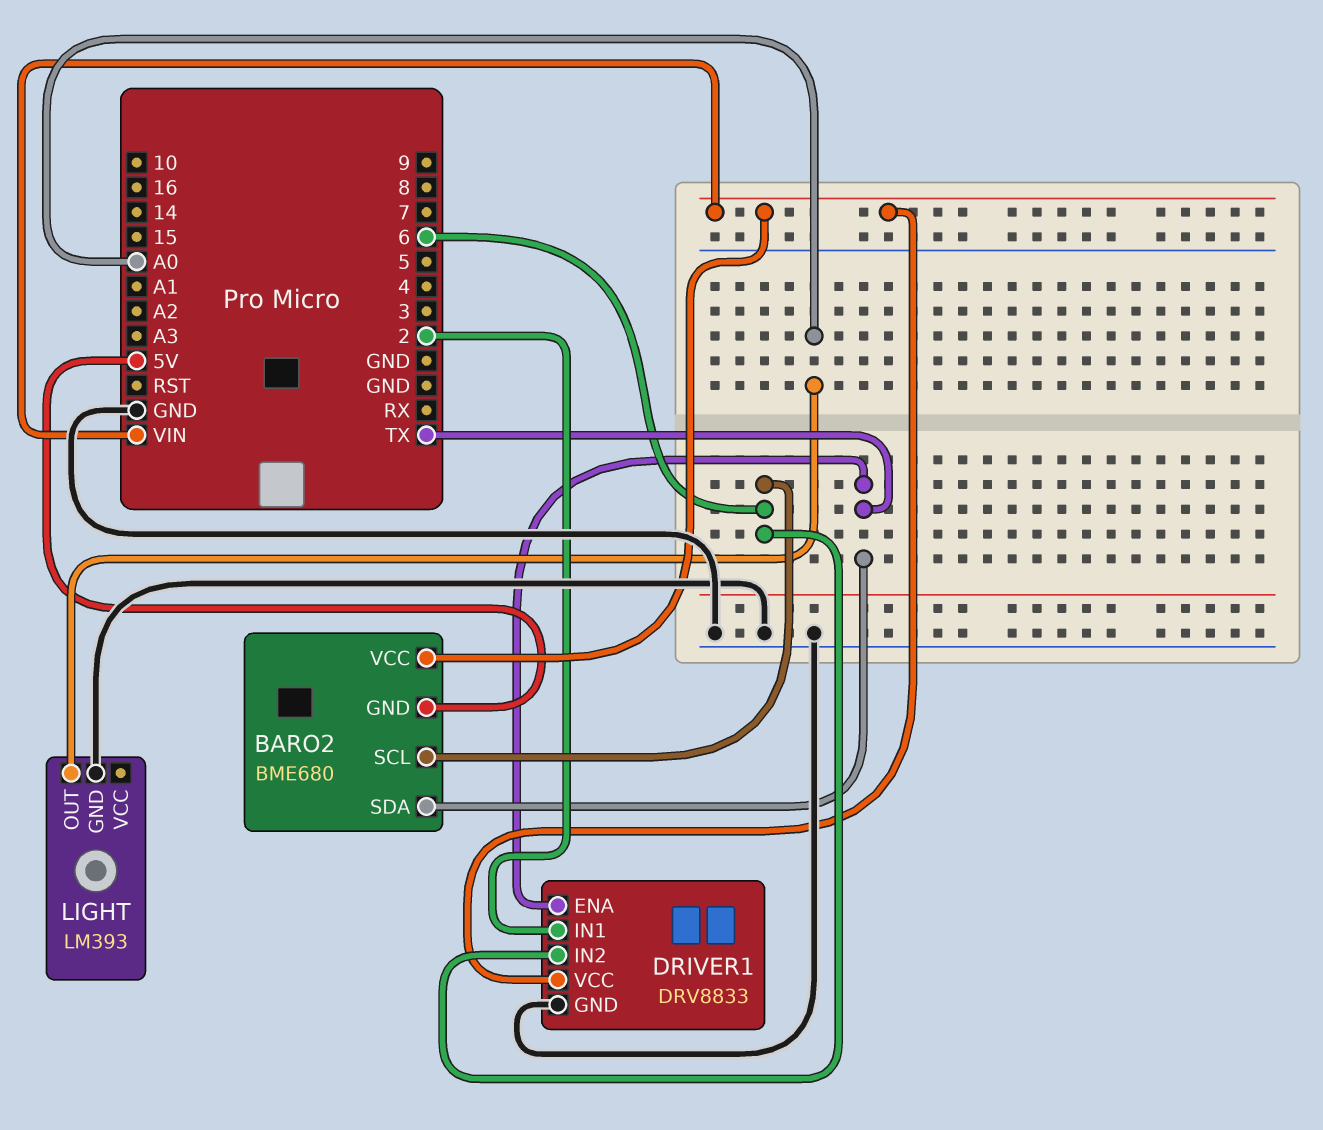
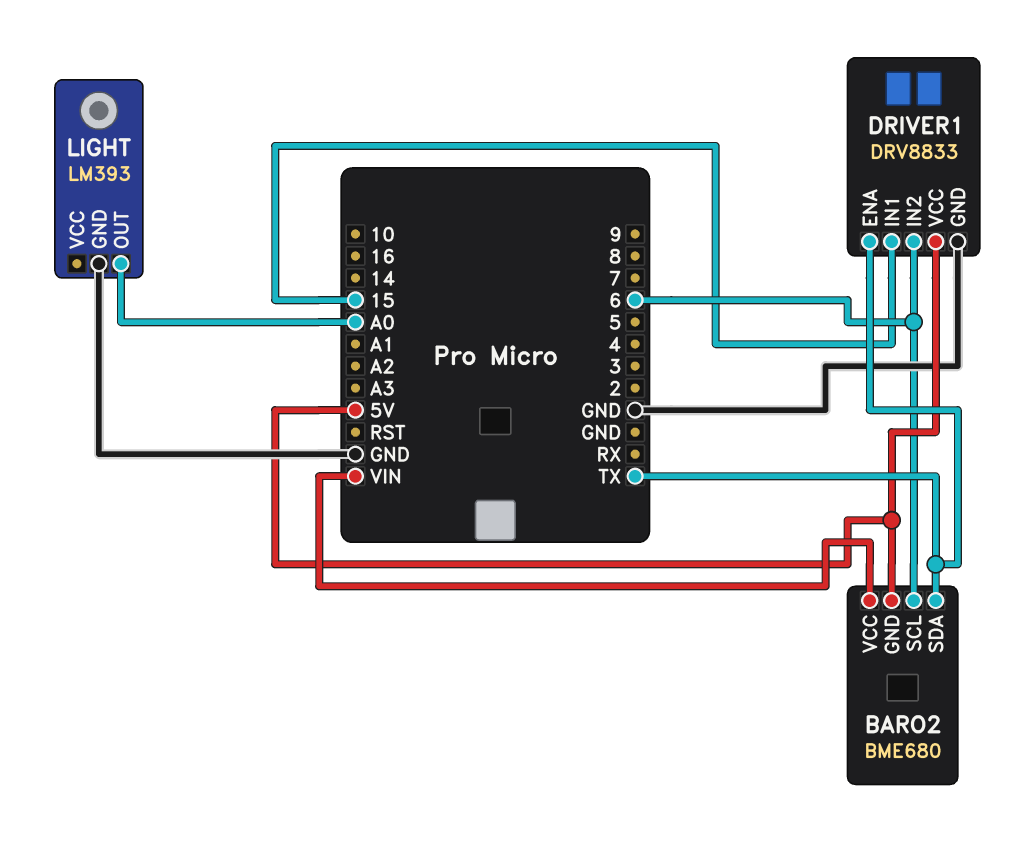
DRIVER1 pin IN1: 2 -> 15
DRIVER1 pin VCC: VIN -> 5V

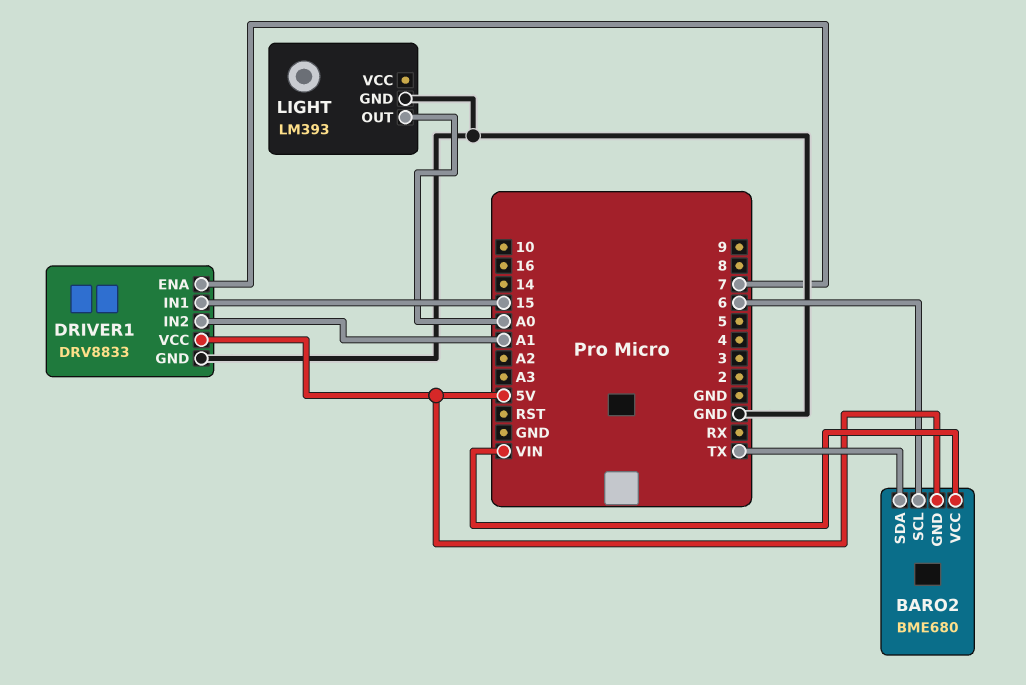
DRIVER1 pin ENA: TX -> 7
DRIVER1 pin IN2: 6 -> A1

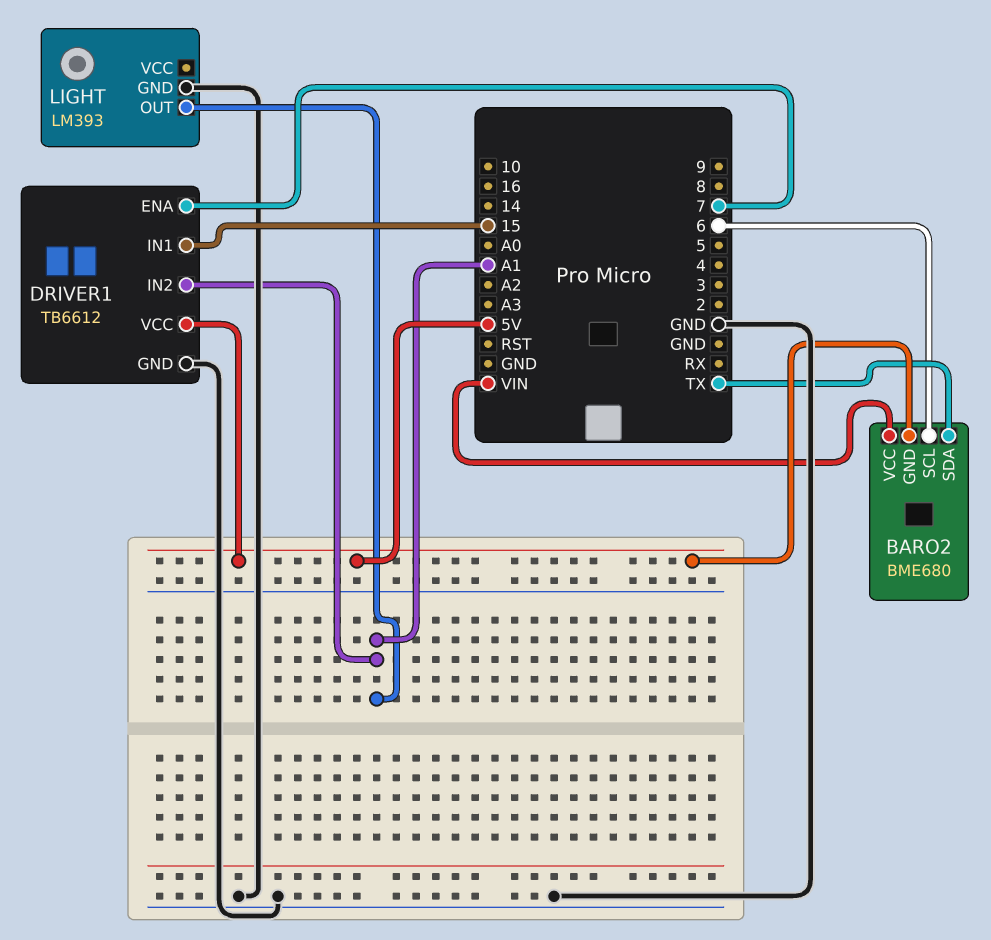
DRIVER1: DRV8833 -> TB6612
LIGHT pin OUT: A0 -> A1

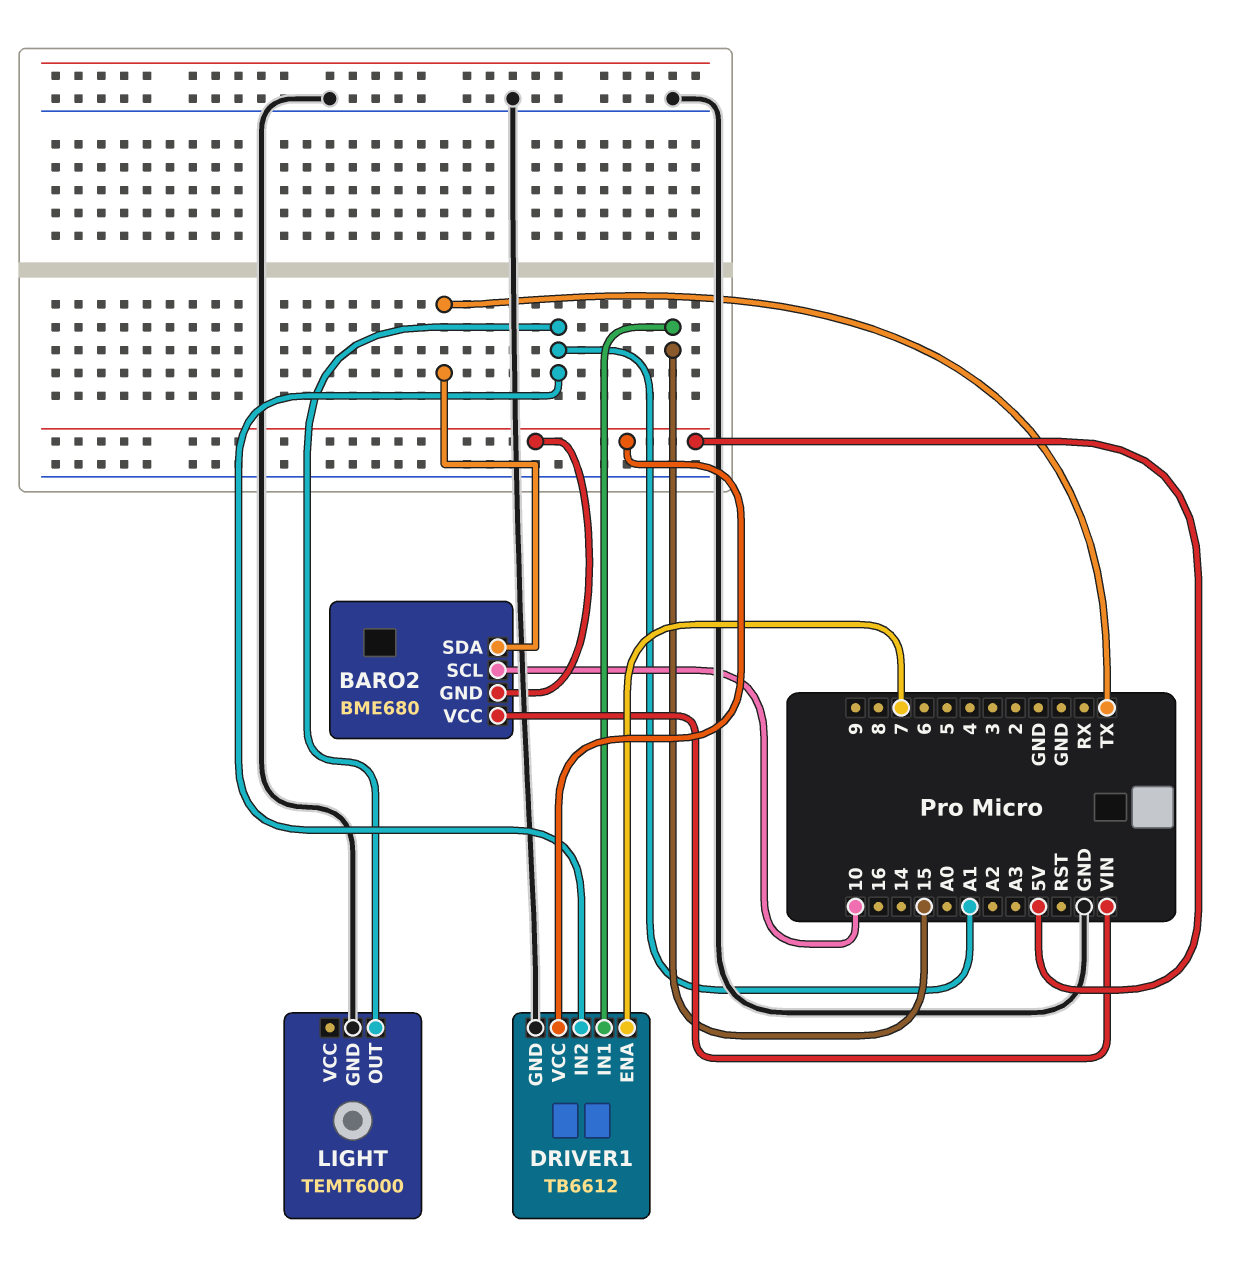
BARO2 pin SCL: 6 -> 10
LIGHT: LM393 -> TEMT6000

